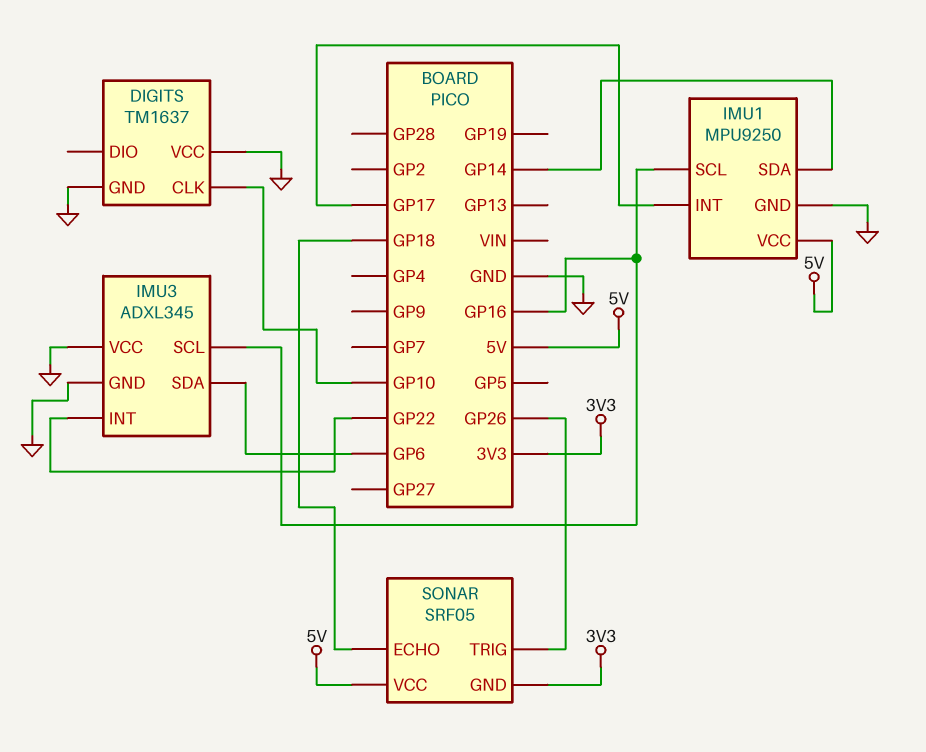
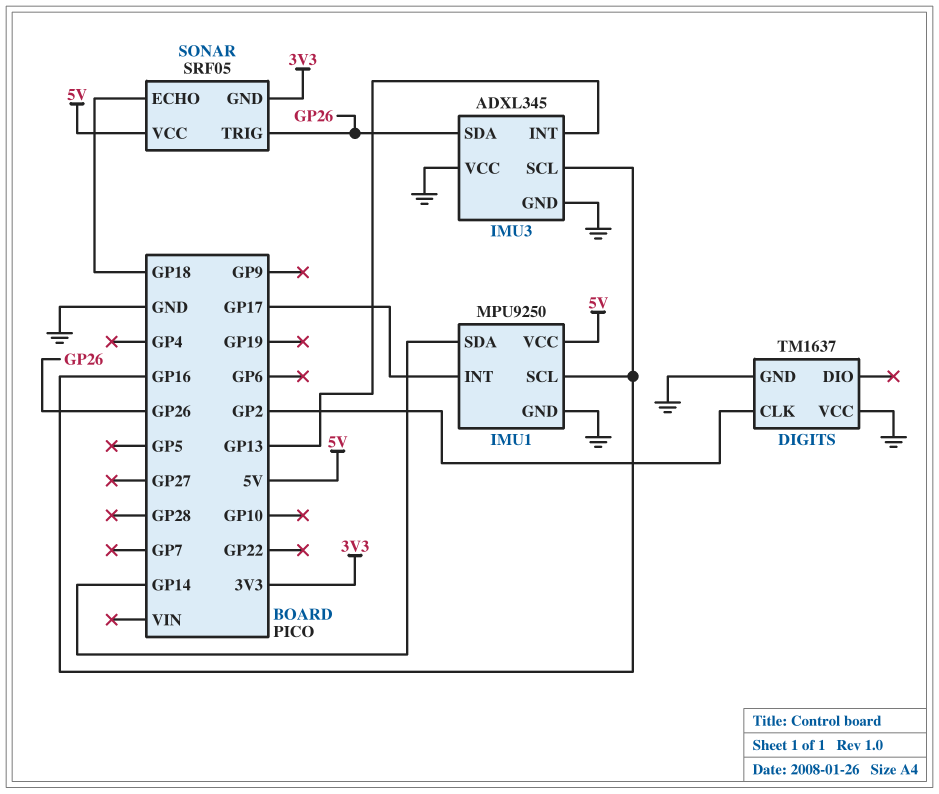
DIGITS pin CLK: GP10 -> GP2
IMU3 pin INT: GP22 -> GP13
IMU3 pin SDA: GP6 -> GP26

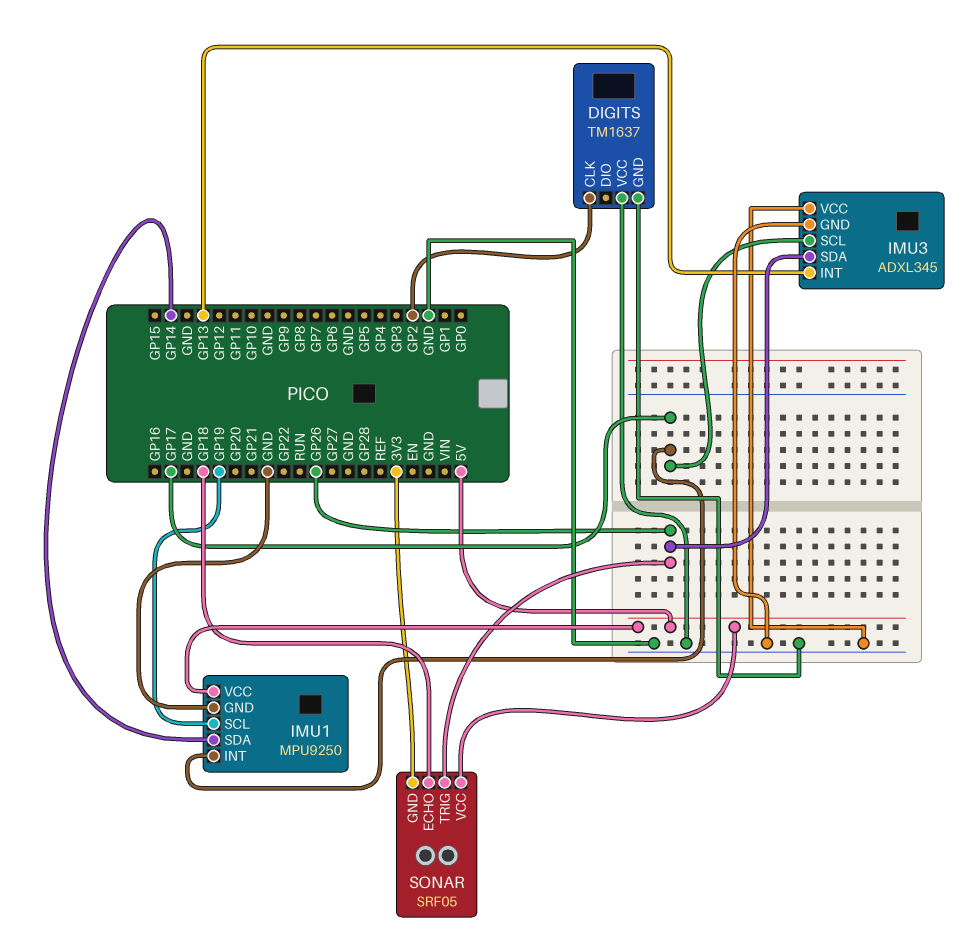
IMU1 pin SCL: GP16 -> GP19
IMU3 pin SCL: GP16 -> GP17

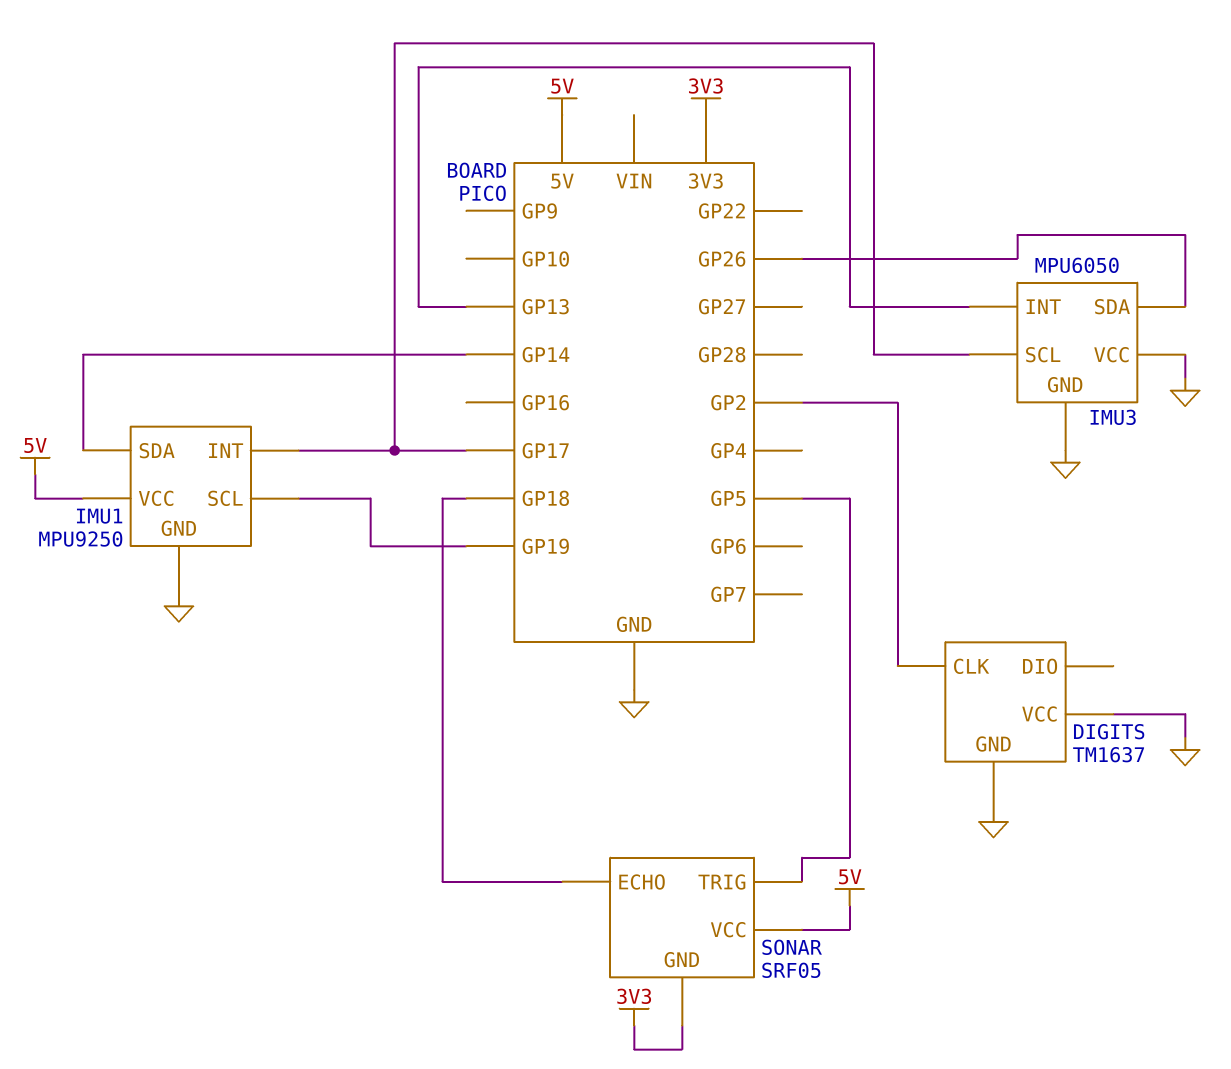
IMU3: ADXL345 -> MPU6050
SONAR pin TRIG: GP26 -> GP5

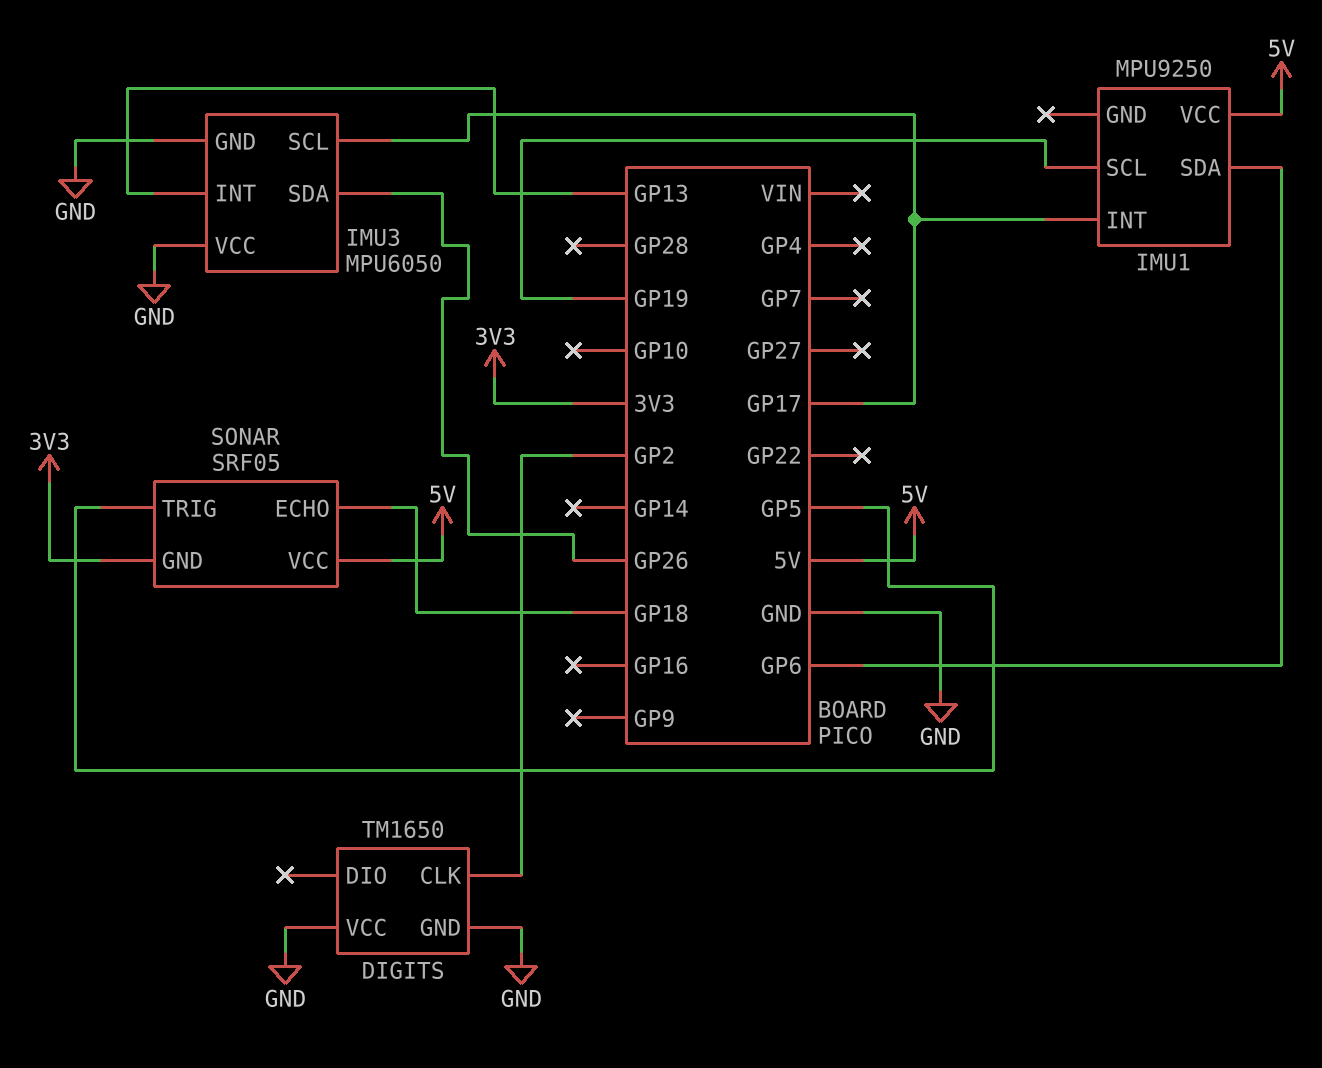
DIGITS: TM1637 -> TM1650
IMU1 pin GND: GND -> none
IMU1 pin SDA: GP14 -> GP6

